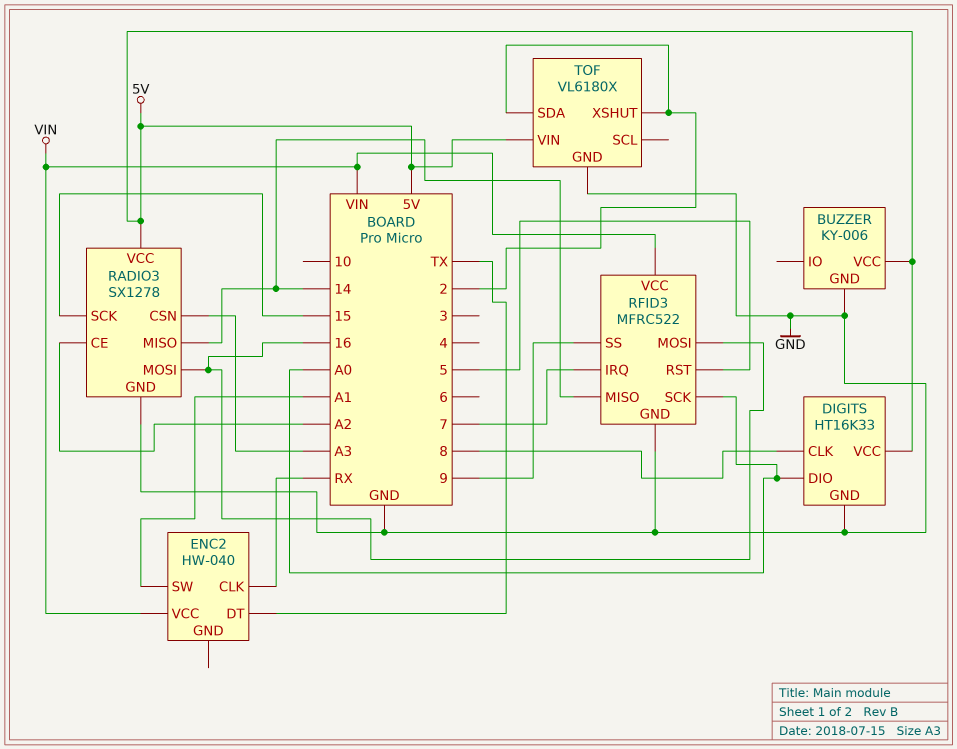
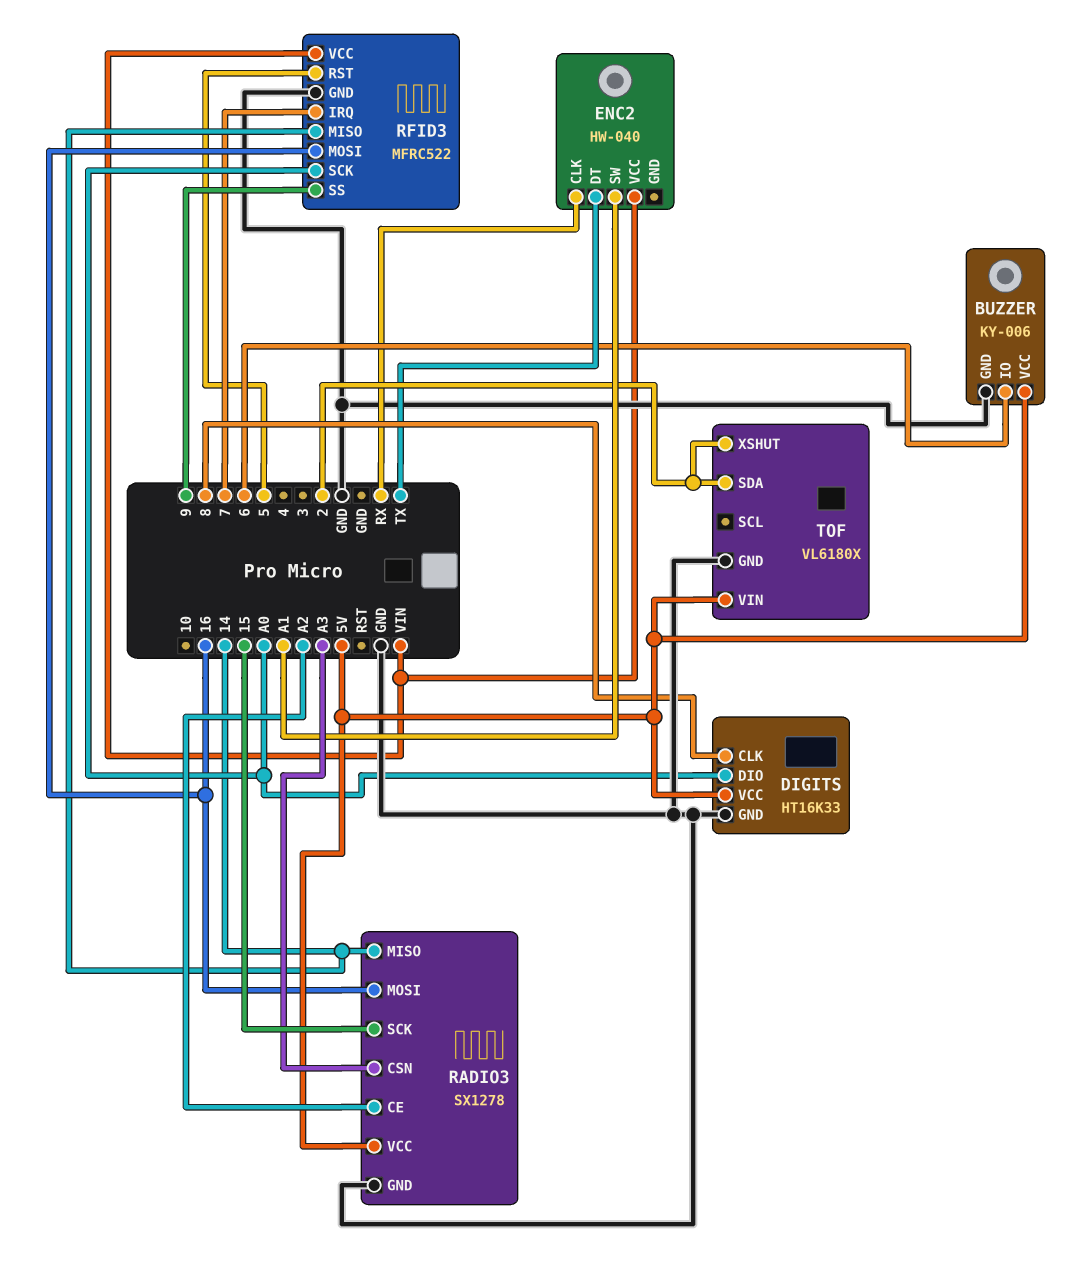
BUZZER pin IO: none -> 6

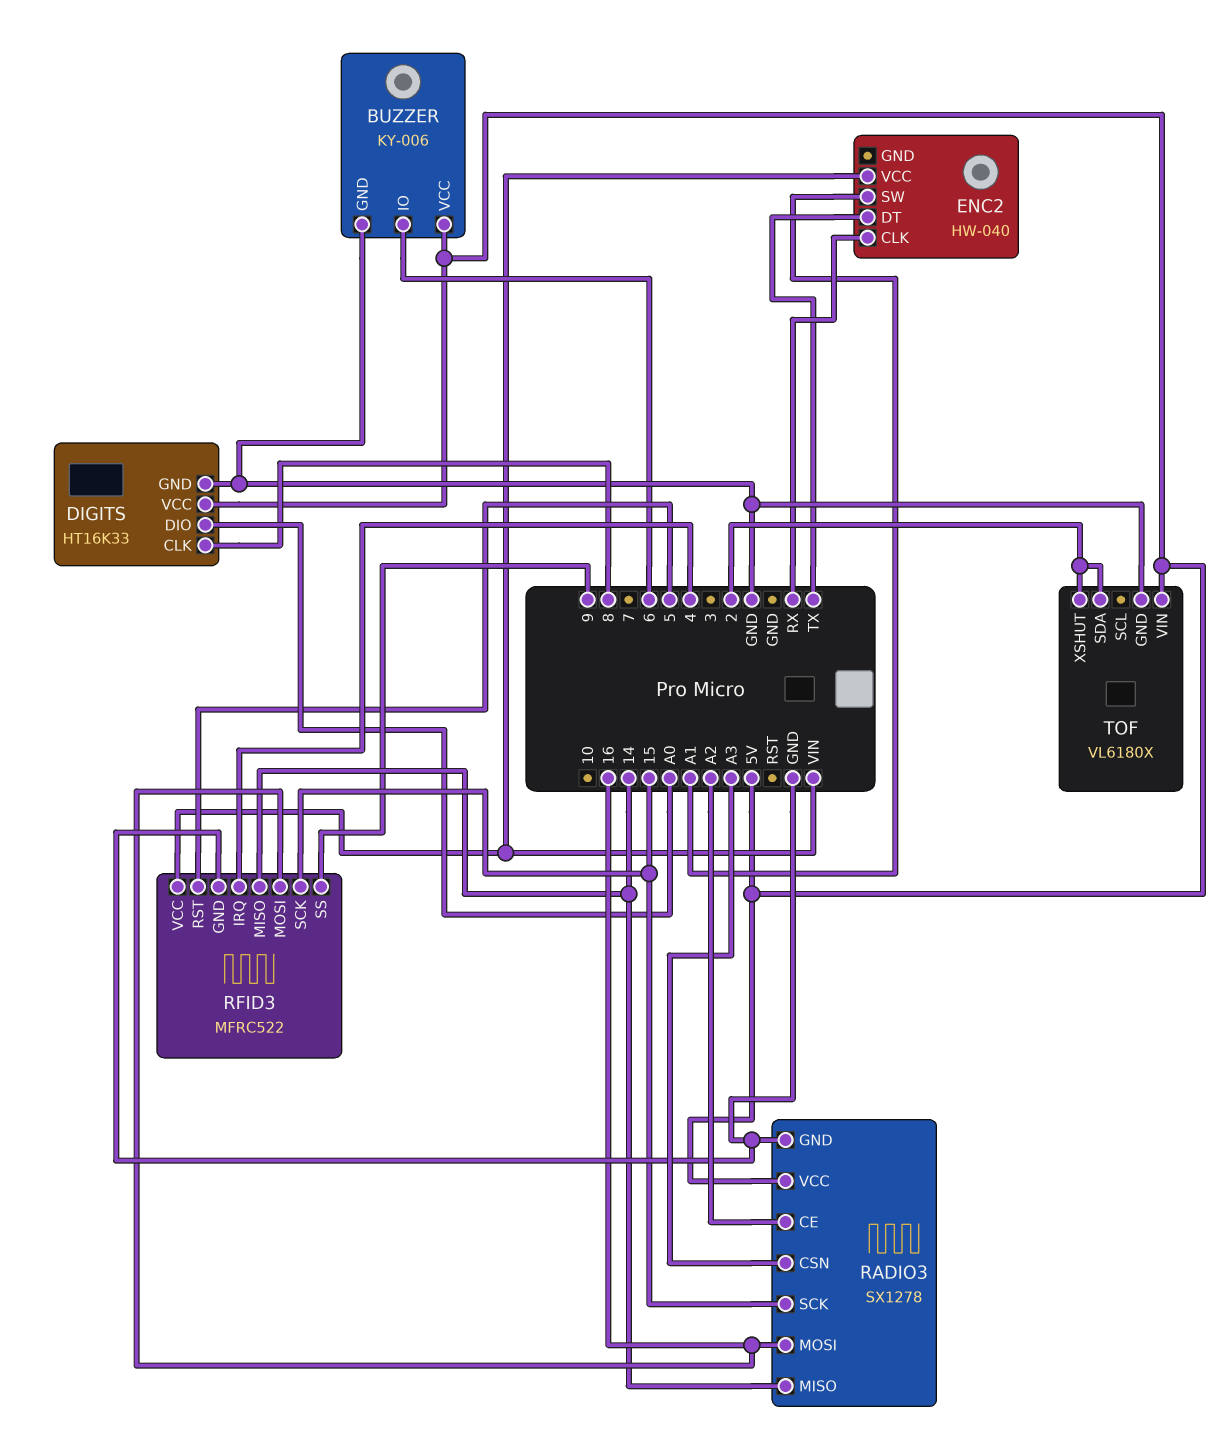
RFID3 pin IRQ: 7 -> 4
RFID3 pin SCK: A0 -> 15

